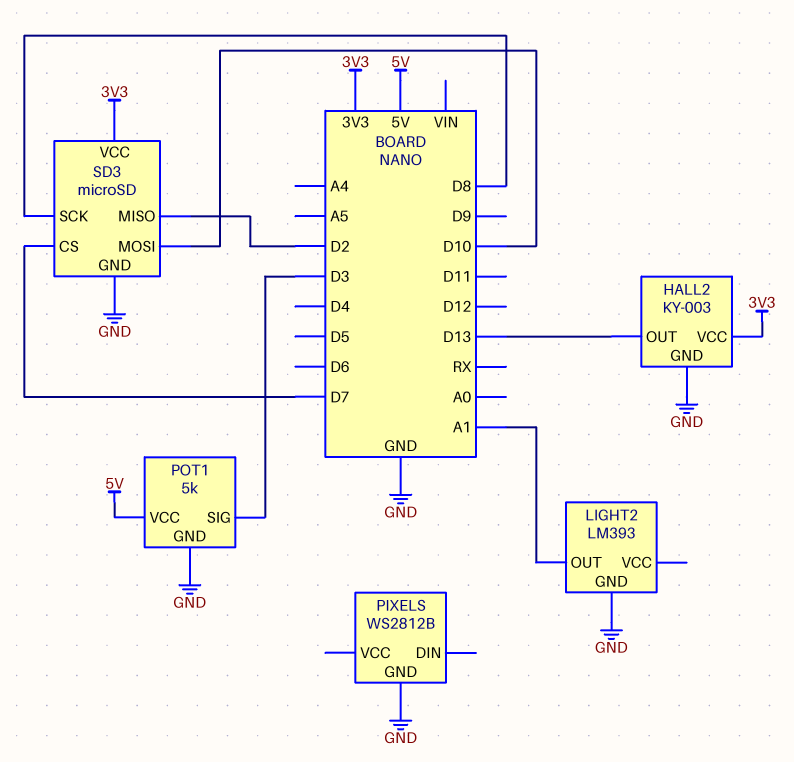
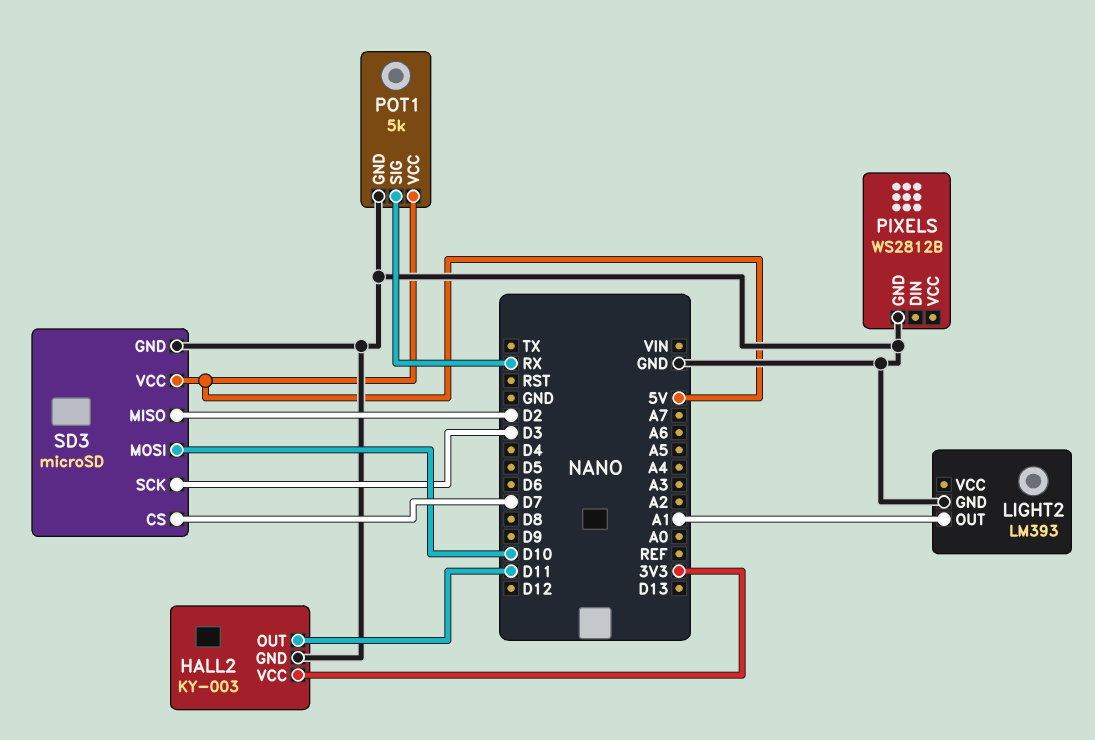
HALL2 pin OUT: D13 -> D11
POT1 pin SIG: D3 -> RX
SD3 pin SCK: D8 -> D3
SD3 pin VCC: 3V3 -> 5V

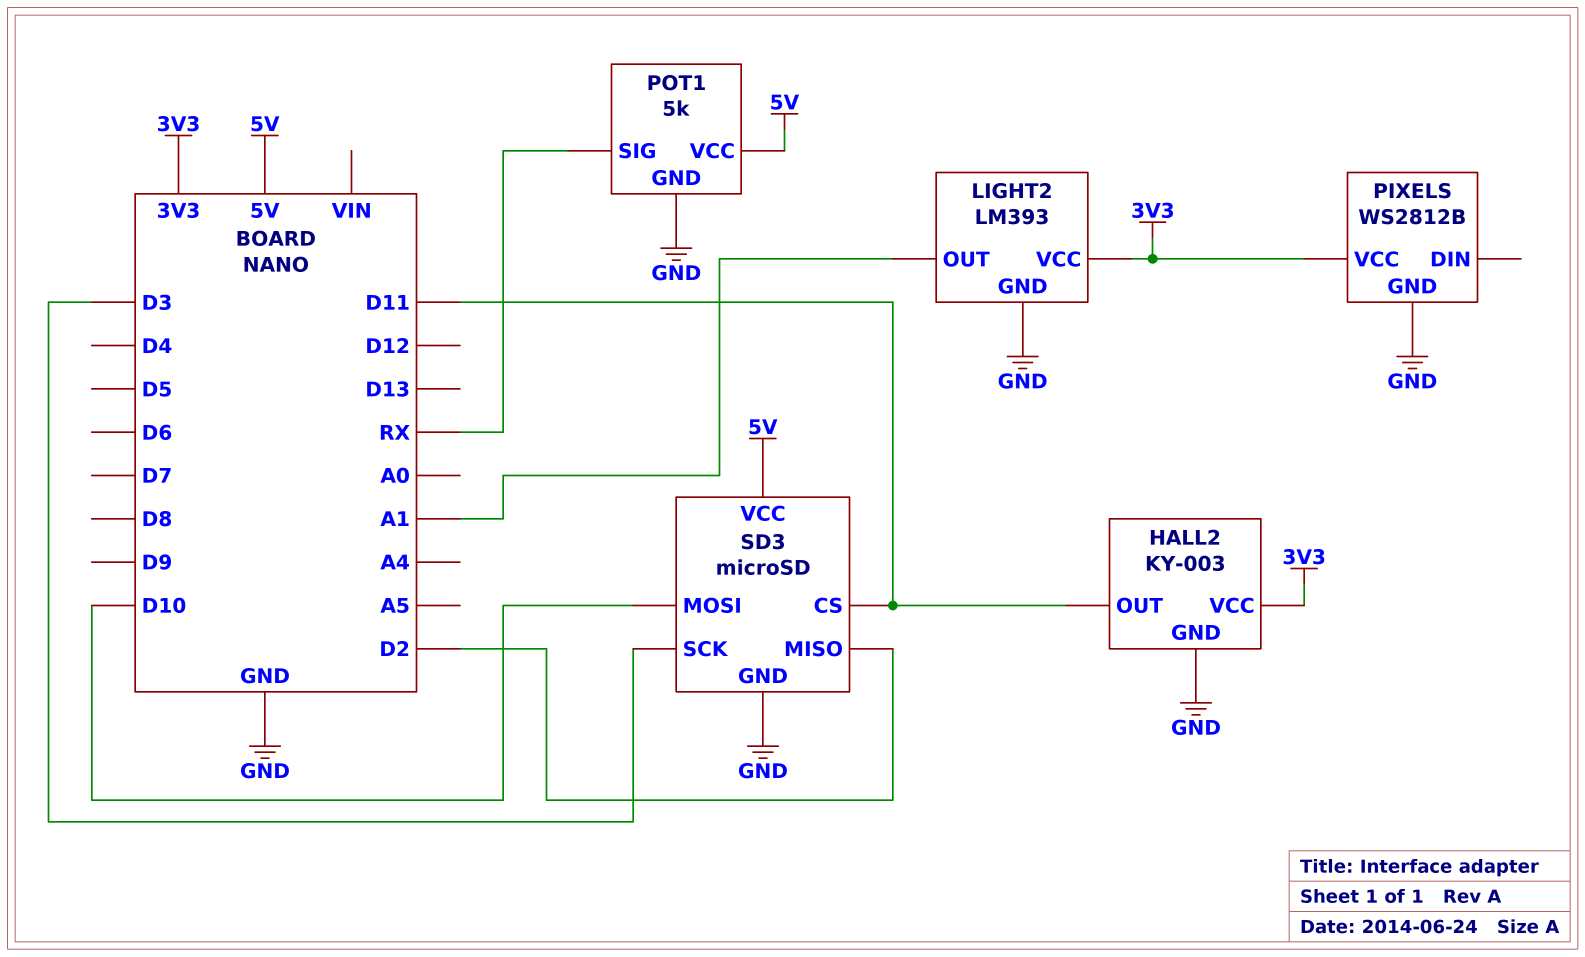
LIGHT2 pin VCC: none -> 3V3
PIXELS pin VCC: none -> 3V3
SD3 pin CS: D7 -> D11

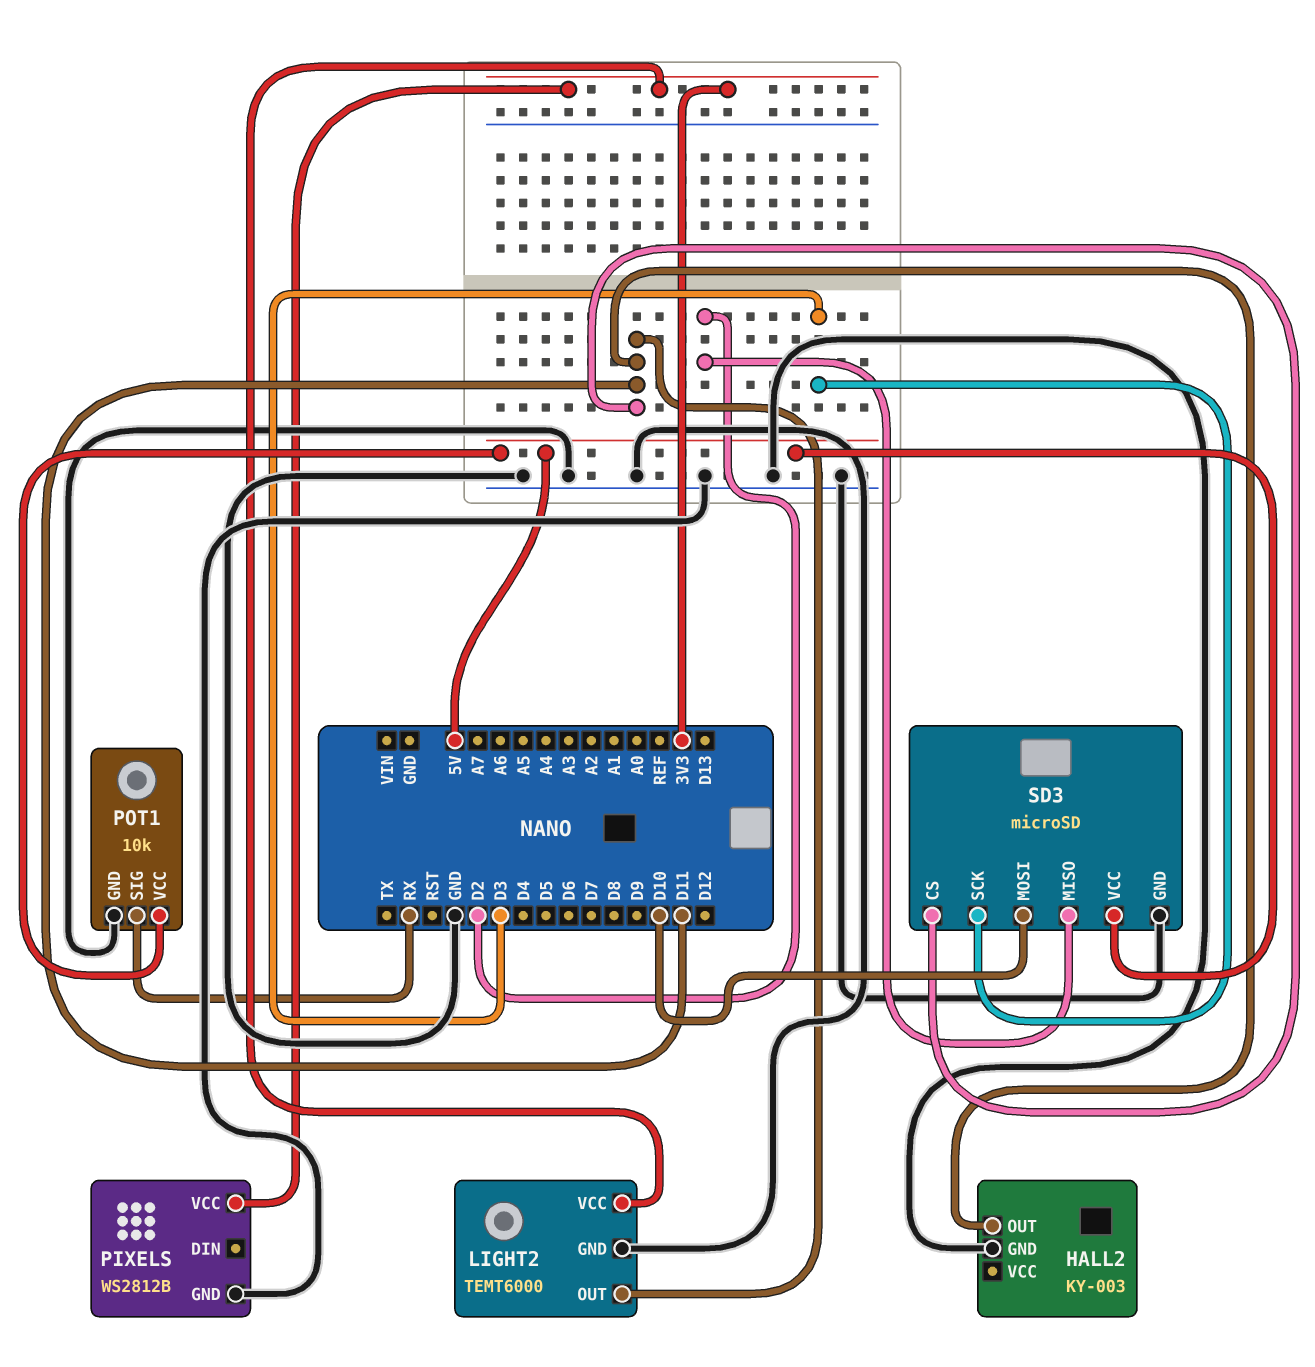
HALL2 pin VCC: 3V3 -> none
LIGHT2: LM393 -> TEMT6000
LIGHT2 pin OUT: A1 -> D11
POT1: 5k -> 10k

